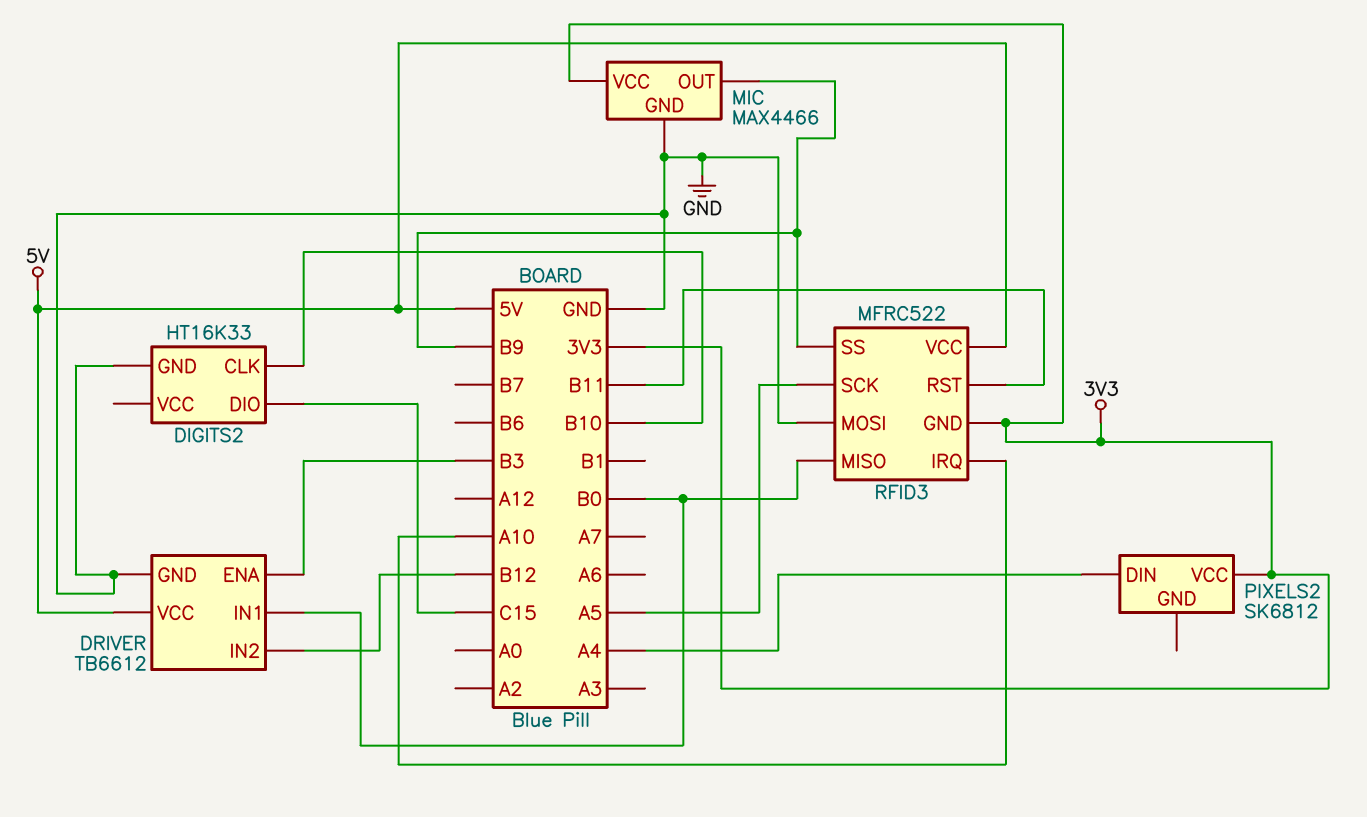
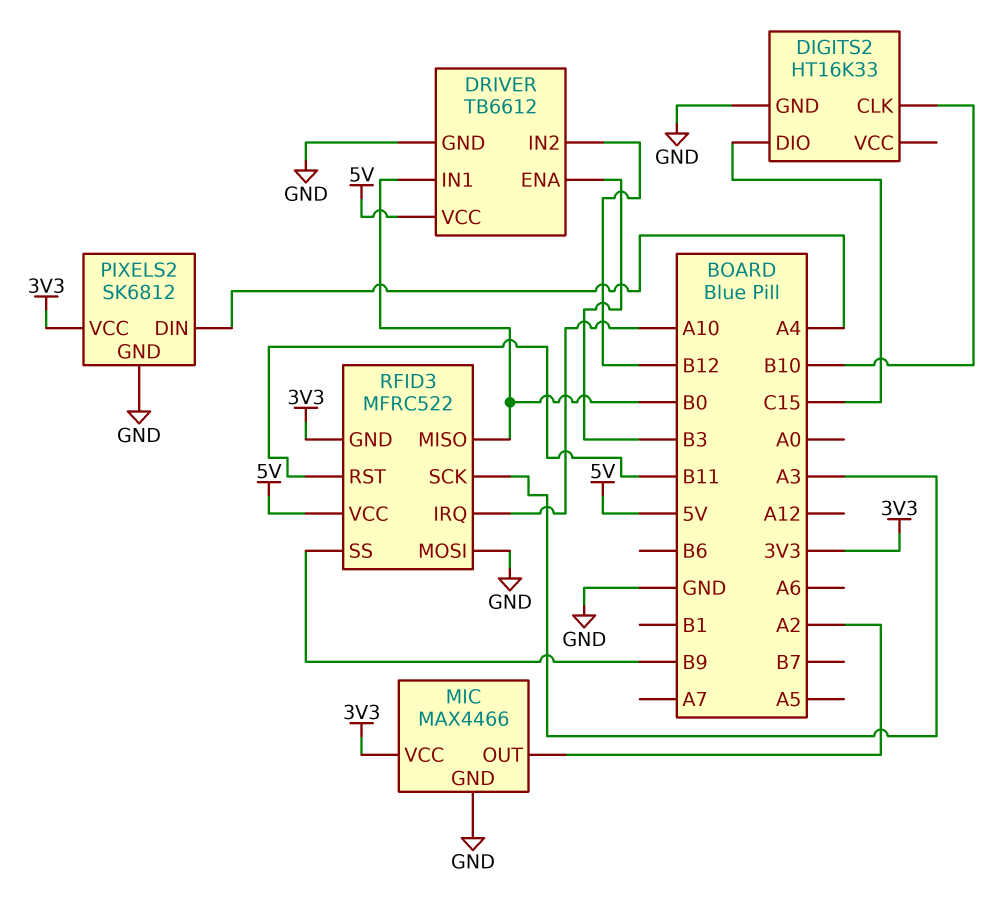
MIC pin OUT: B9 -> A2
PIXELS2 pin GND: none -> GND
RFID3 pin SCK: A5 -> A3

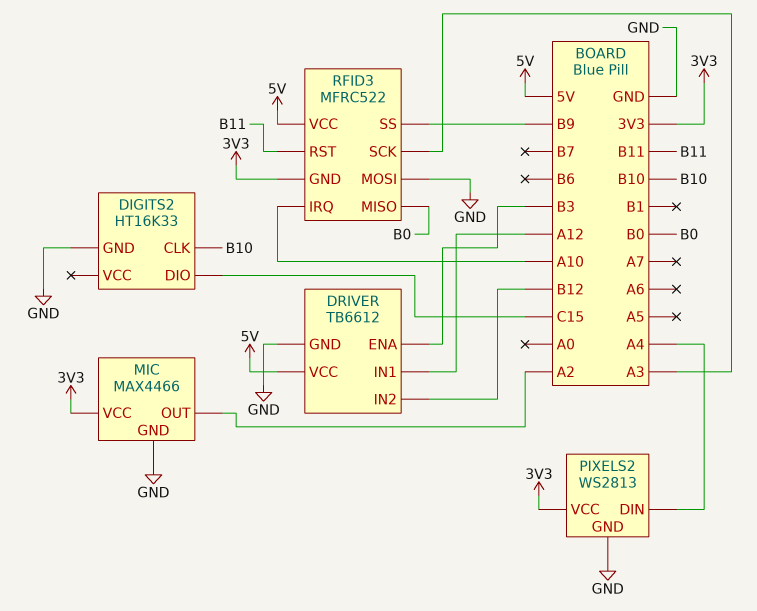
DRIVER pin IN1: B0 -> A12
PIXELS2: SK6812 -> WS2813

